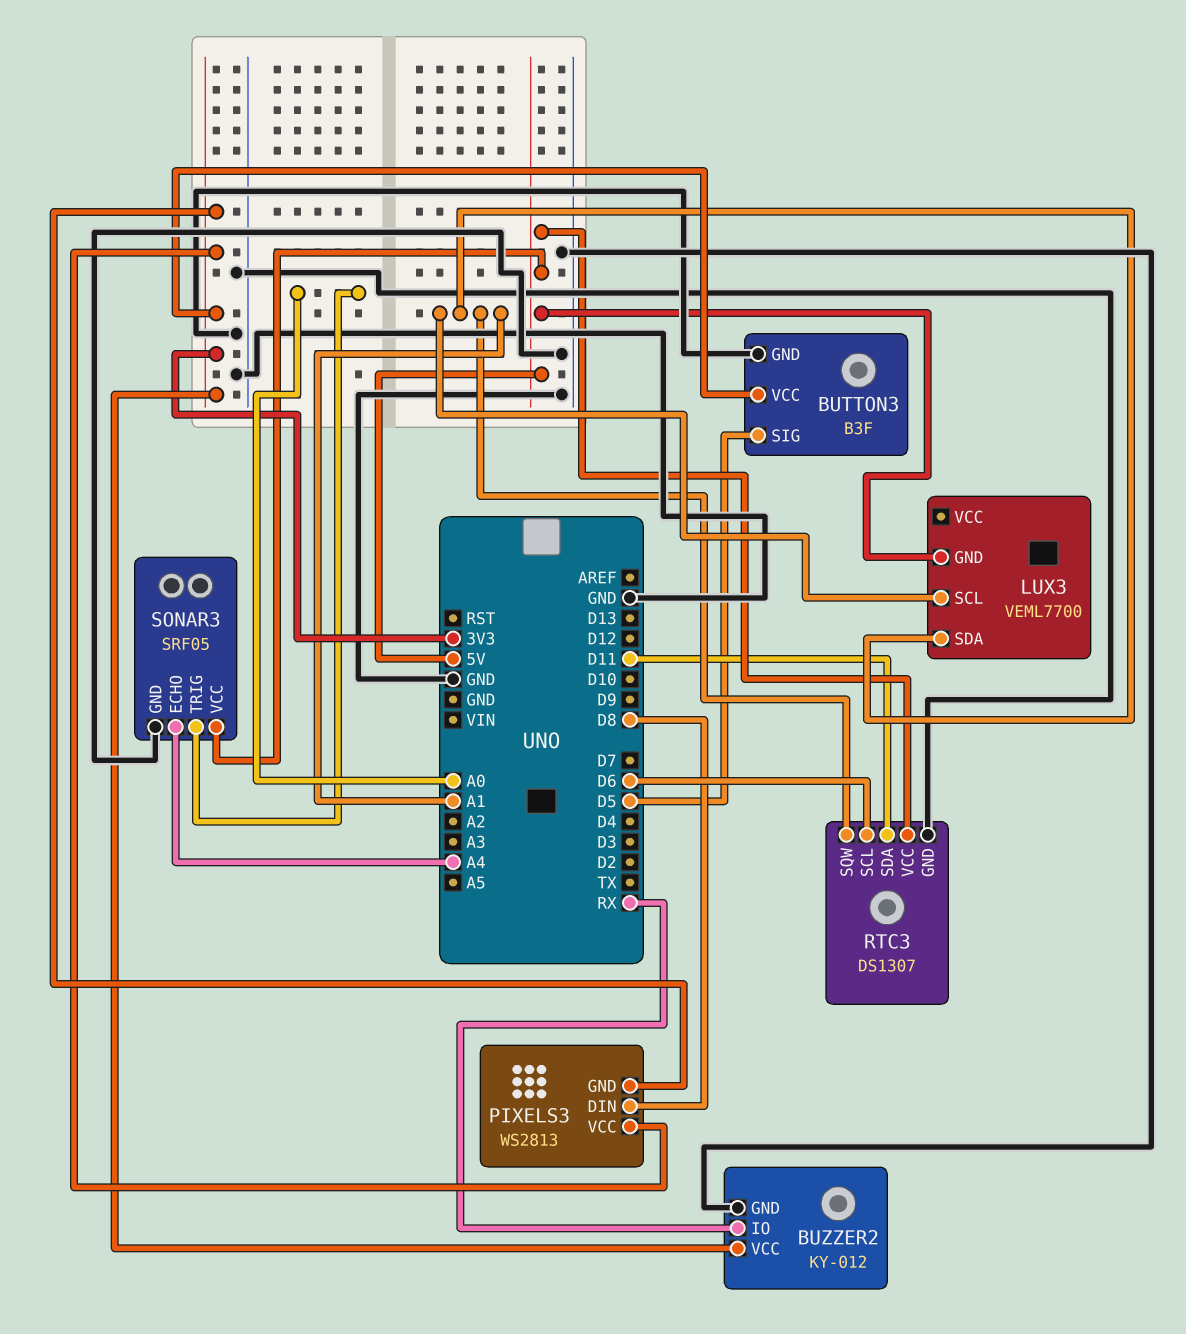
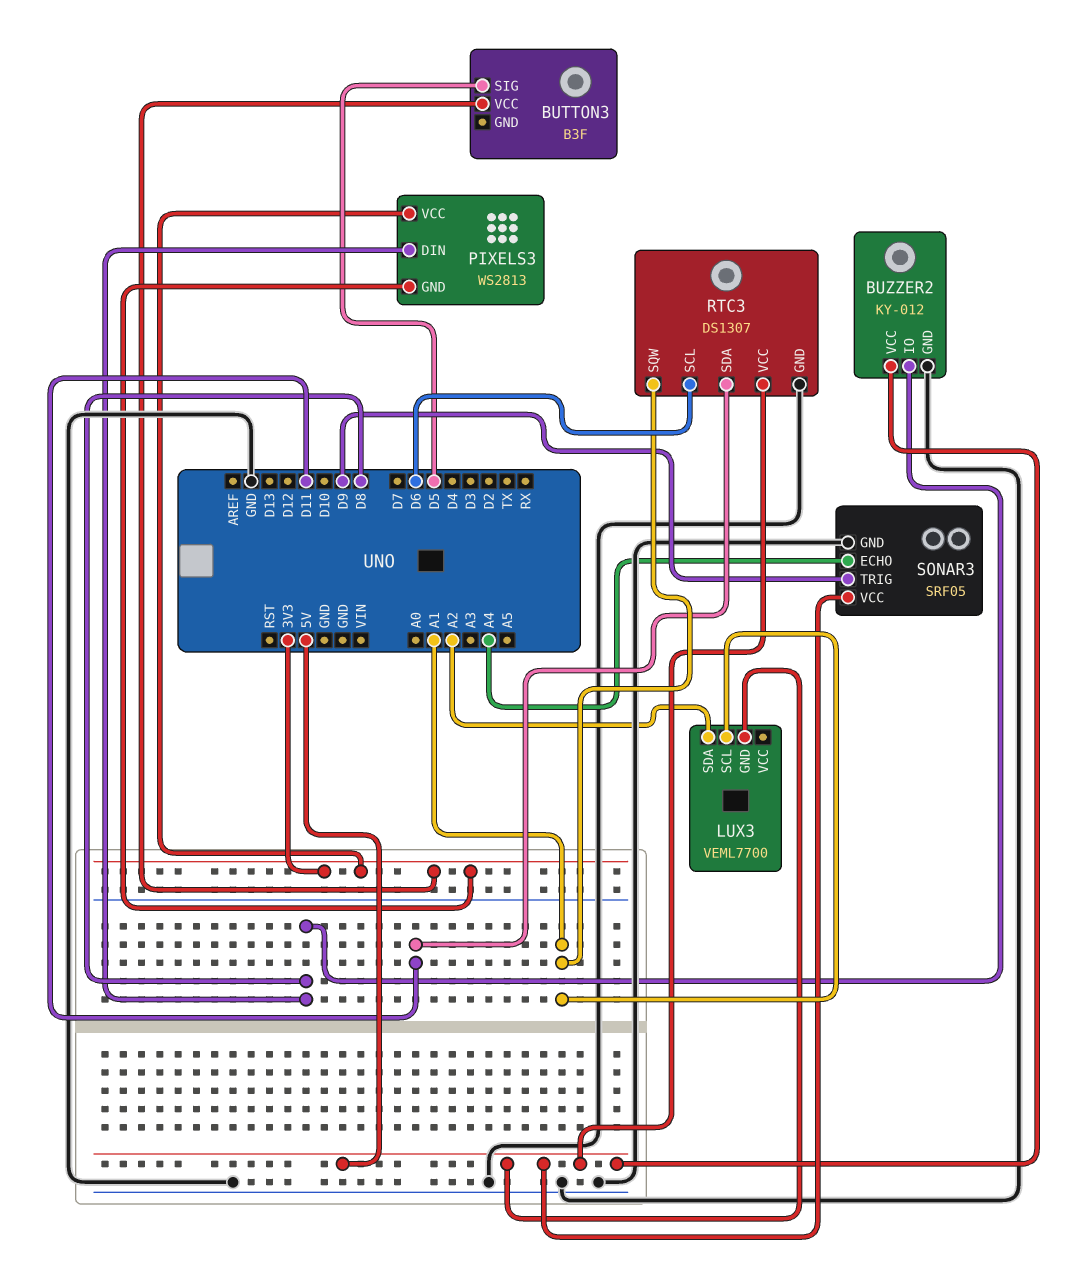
BUTTON3 pin GND: GND -> none
BUZZER2 pin IO: RX -> D8
BUZZER2 pin VCC: 3V3 -> 5V
LUX3 pin SDA: A1 -> A2
SONAR3 pin TRIG: A0 -> D9

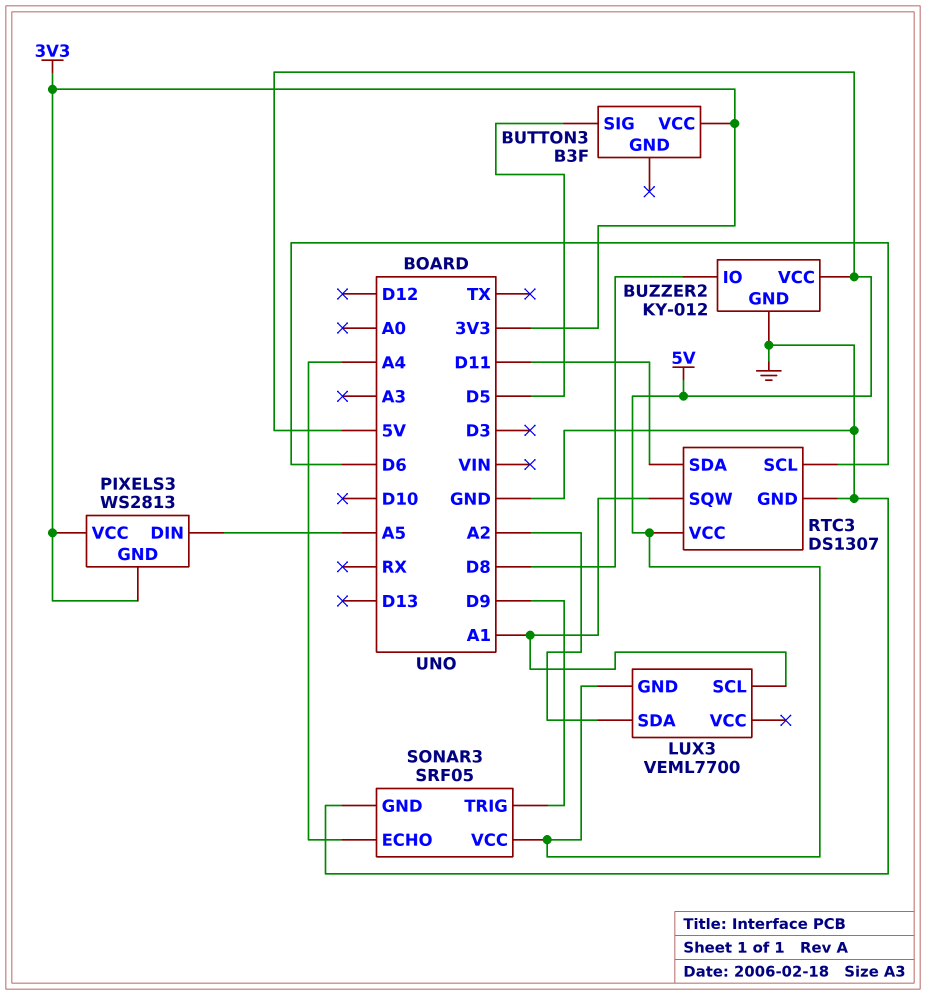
PIXELS3 pin DIN: D8 -> A5

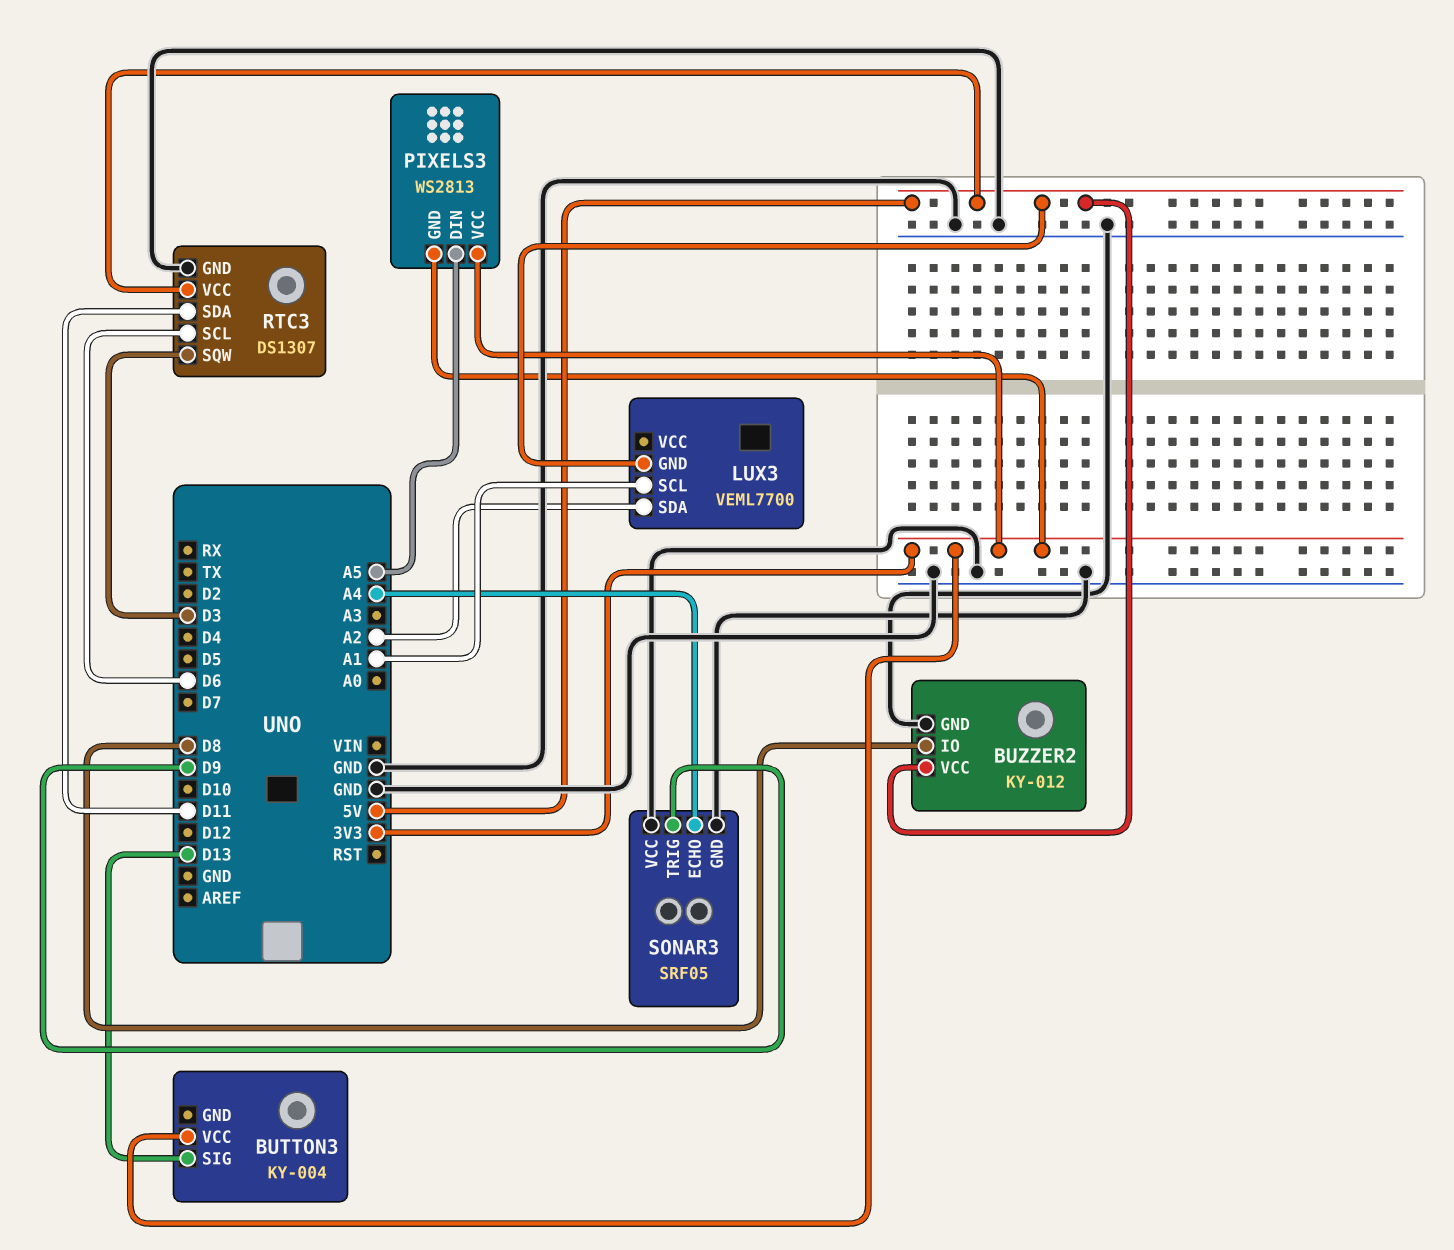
BUTTON3: B3F -> KY-004
BUTTON3 pin SIG: D5 -> D13
RTC3 pin SQW: A1 -> D3
SONAR3 pin VCC: 5V -> GND

